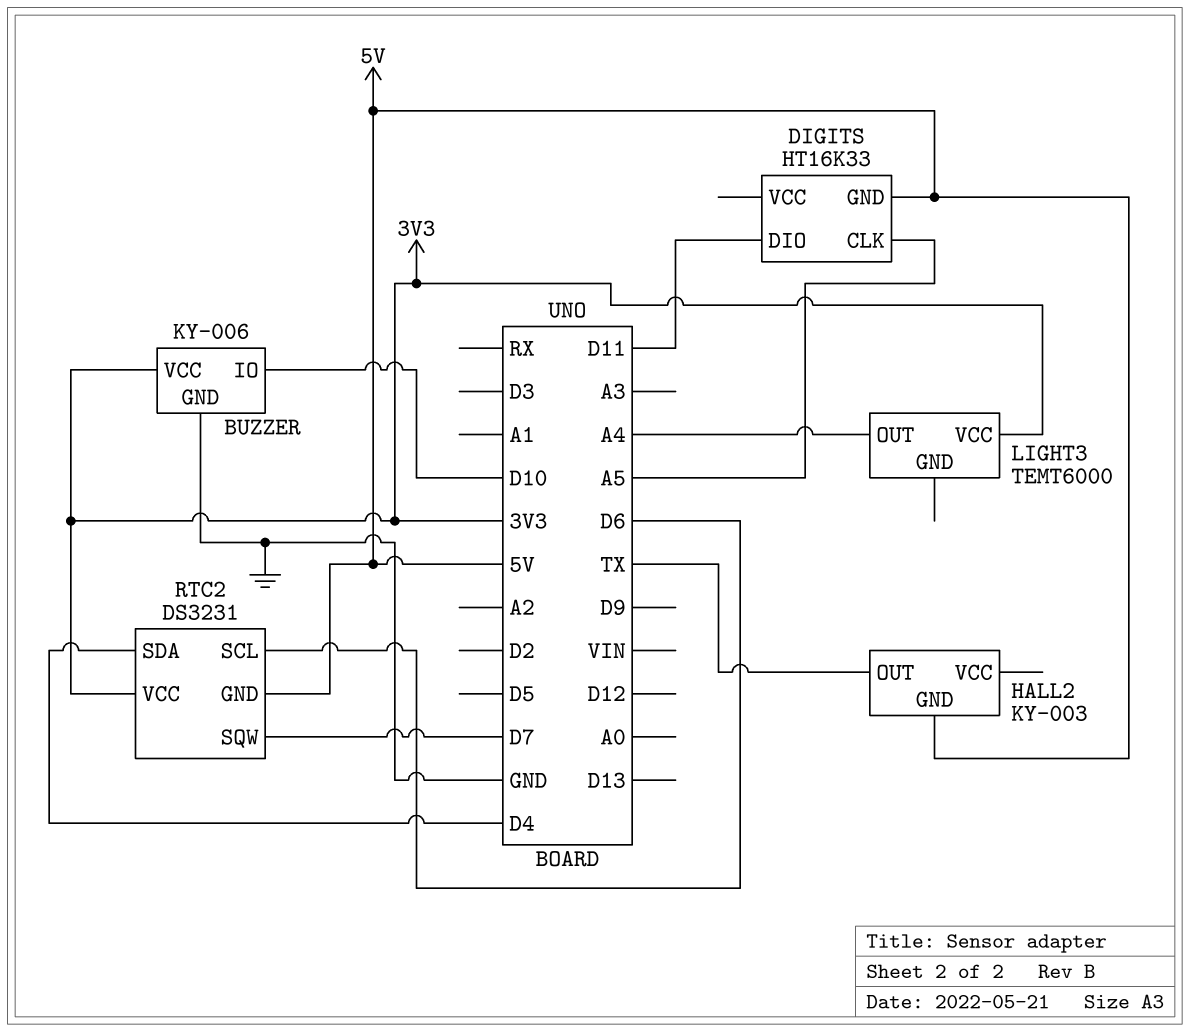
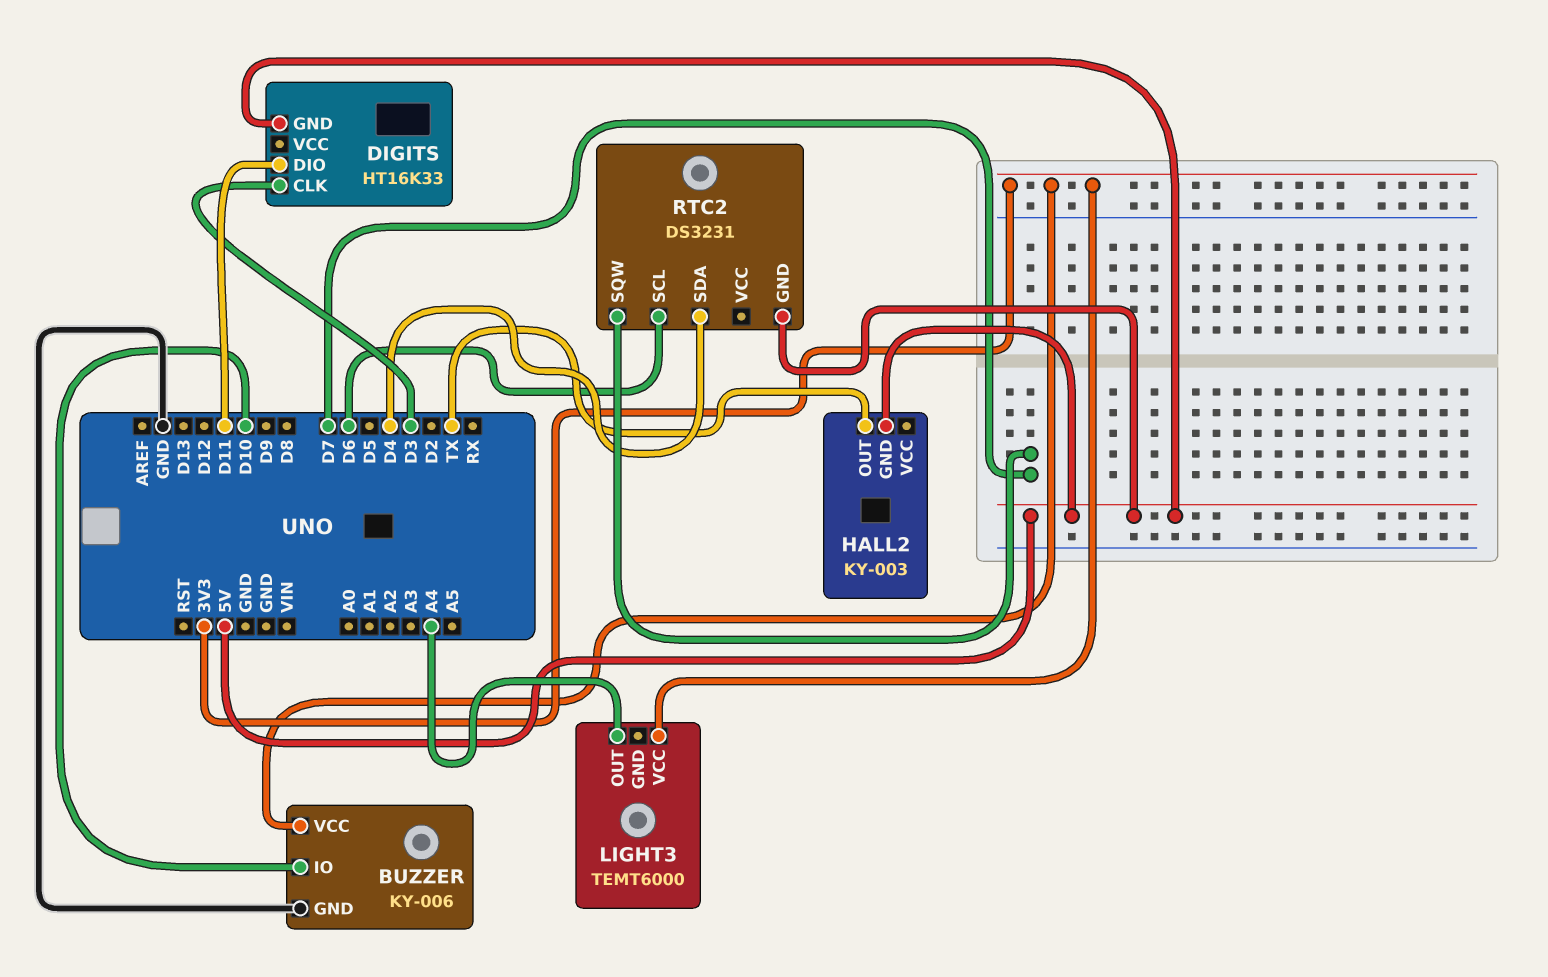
DIGITS pin CLK: A5 -> D3
RTC2 pin VCC: 3V3 -> none

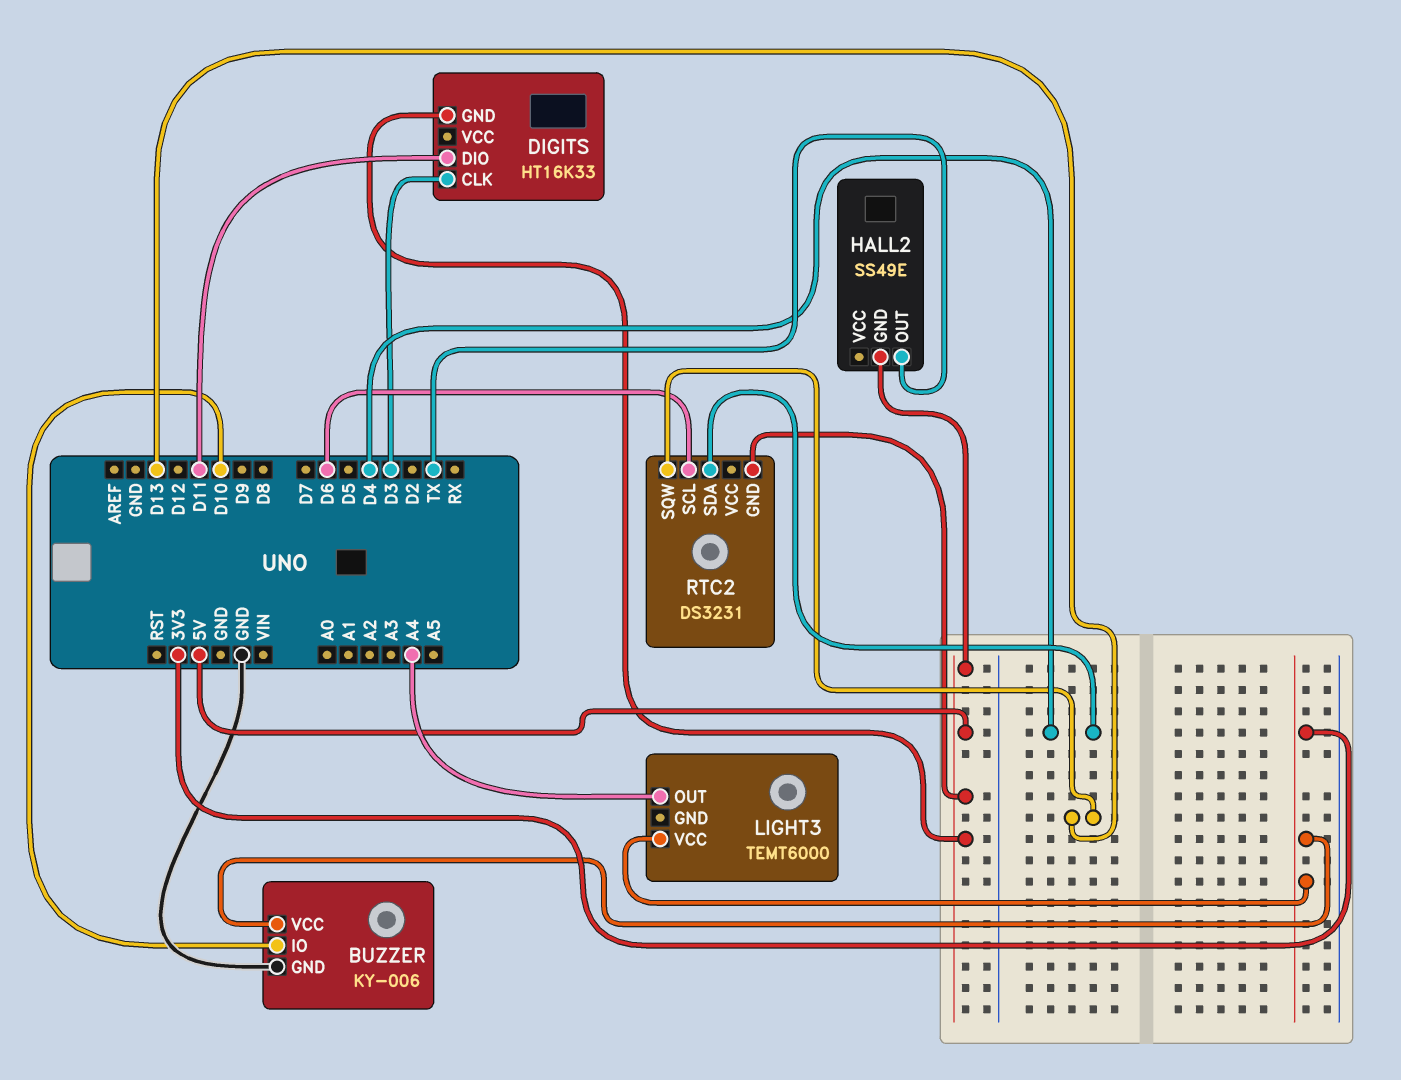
HALL2: KY-003 -> SS49E
RTC2 pin SQW: D7 -> D13

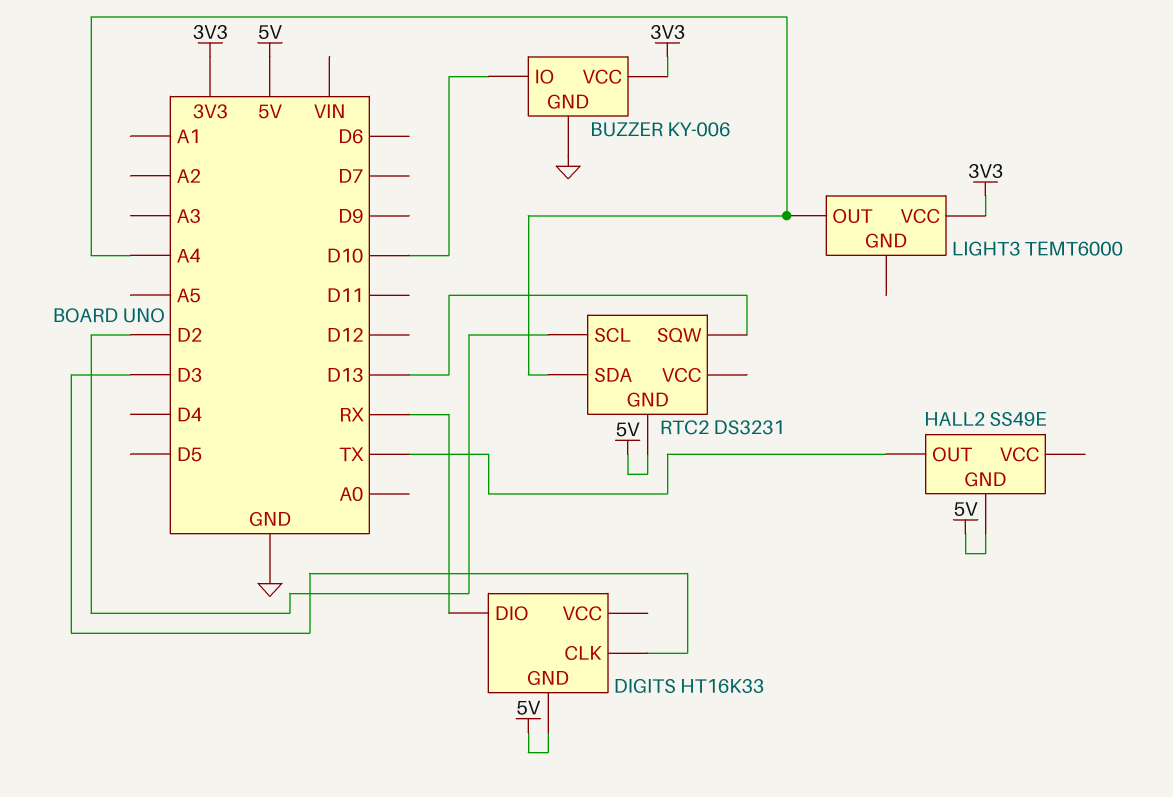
DIGITS pin DIO: D11 -> RX
RTC2 pin SCL: D6 -> D2
RTC2 pin SDA: D4 -> A4

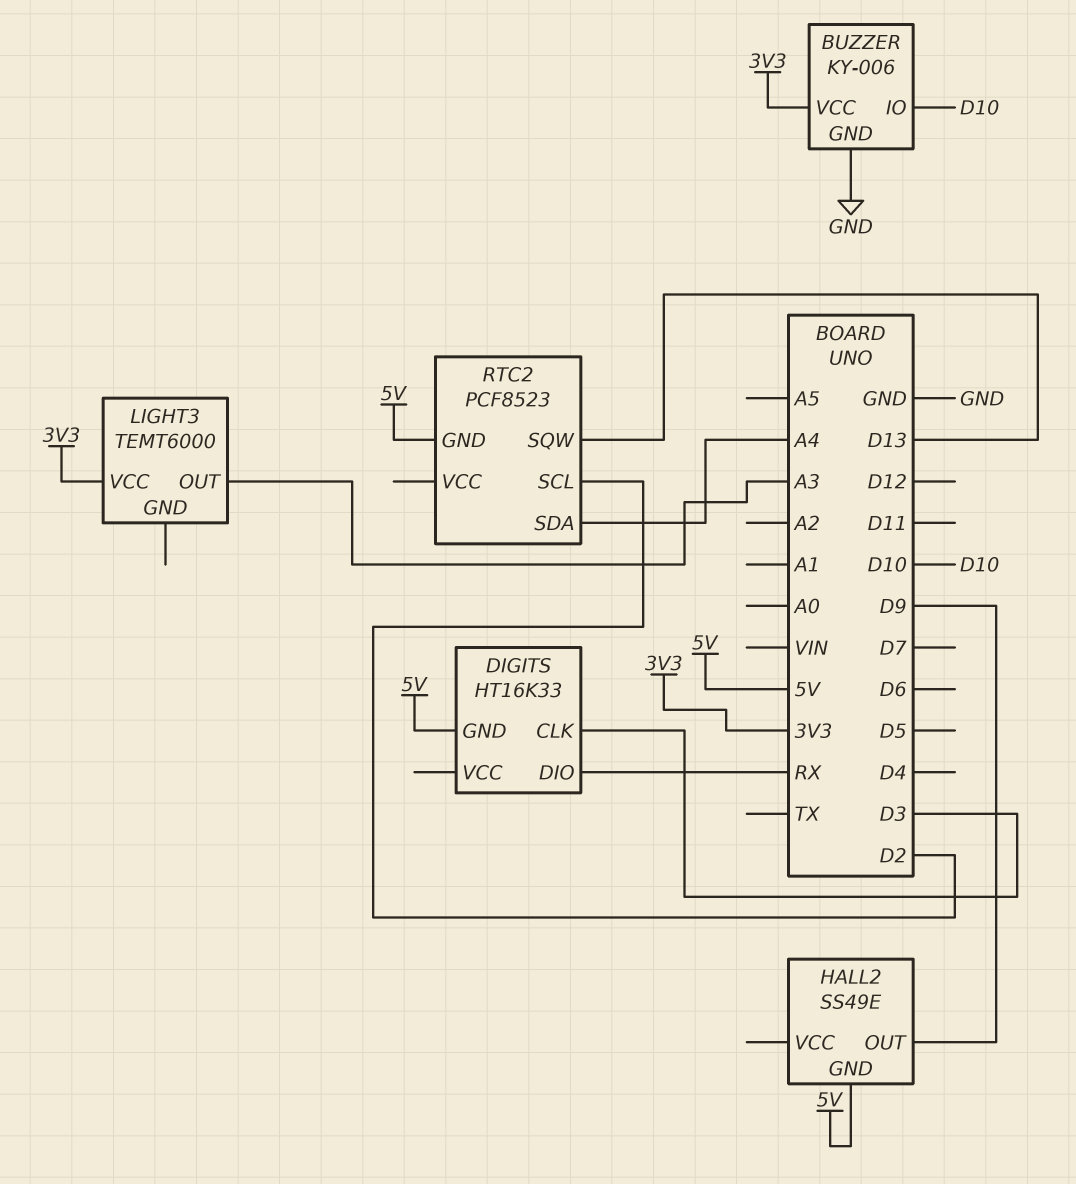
HALL2 pin OUT: TX -> D9
LIGHT3 pin OUT: A4 -> A3
RTC2: DS3231 -> PCF8523

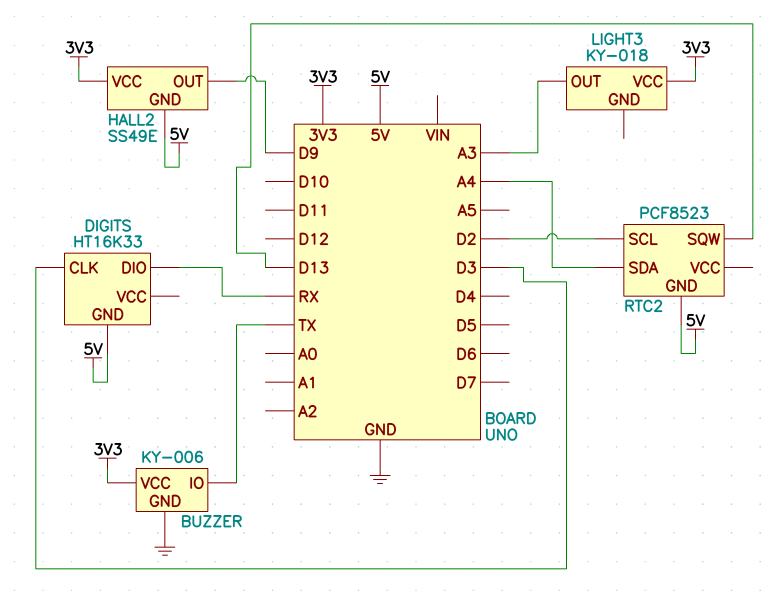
BUZZER pin IO: D10 -> TX
HALL2 pin VCC: none -> 3V3
LIGHT3: TEMT6000 -> KY-018

